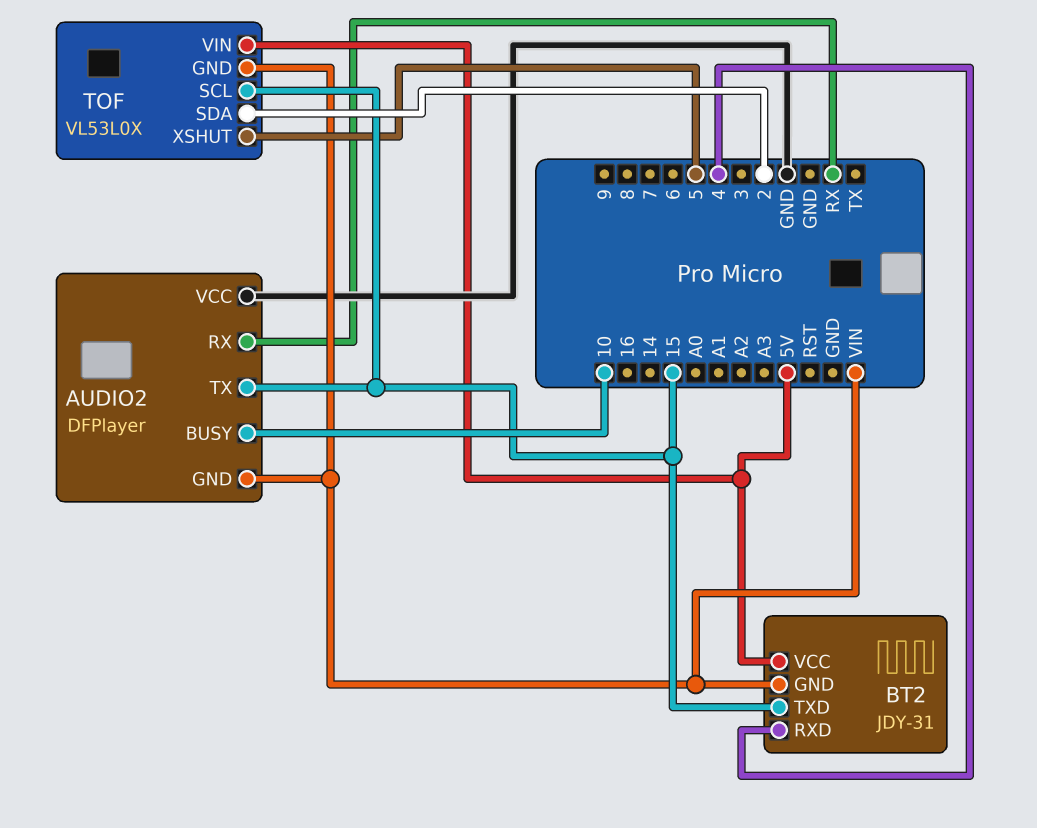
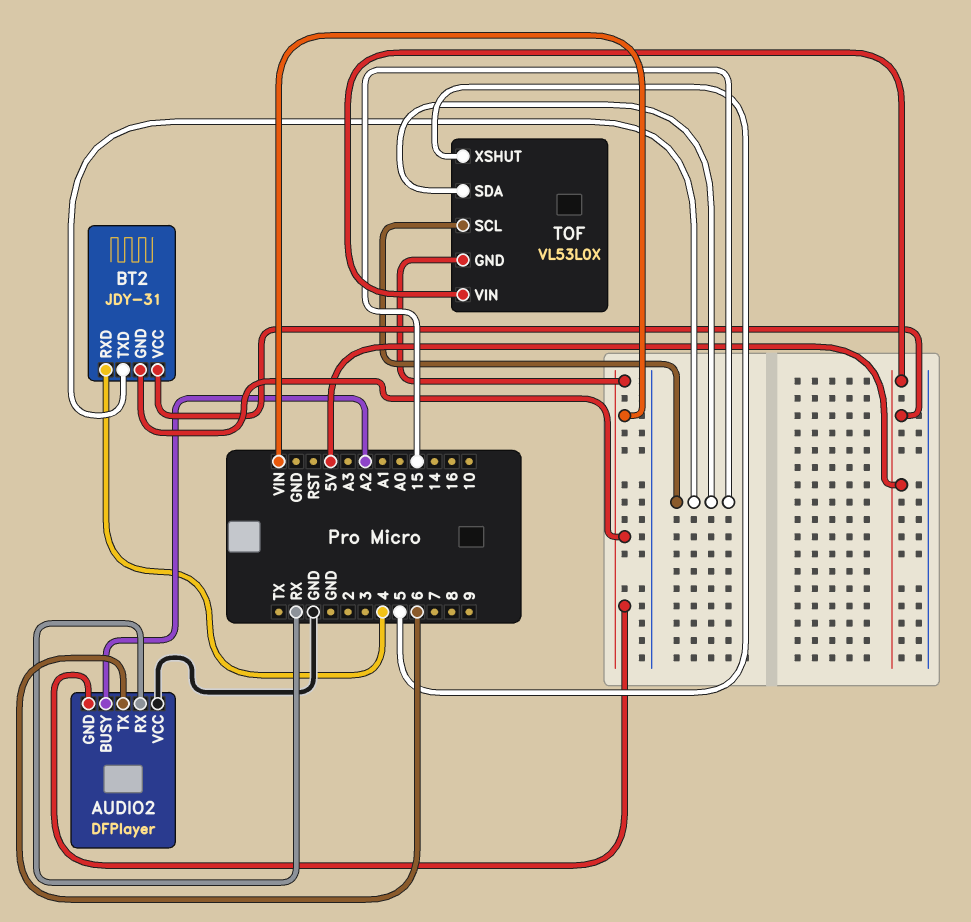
AUDIO2 pin BUSY: 10 -> A2
AUDIO2 pin TX: 15 -> 6
TOF pin SDA: 2 -> 15

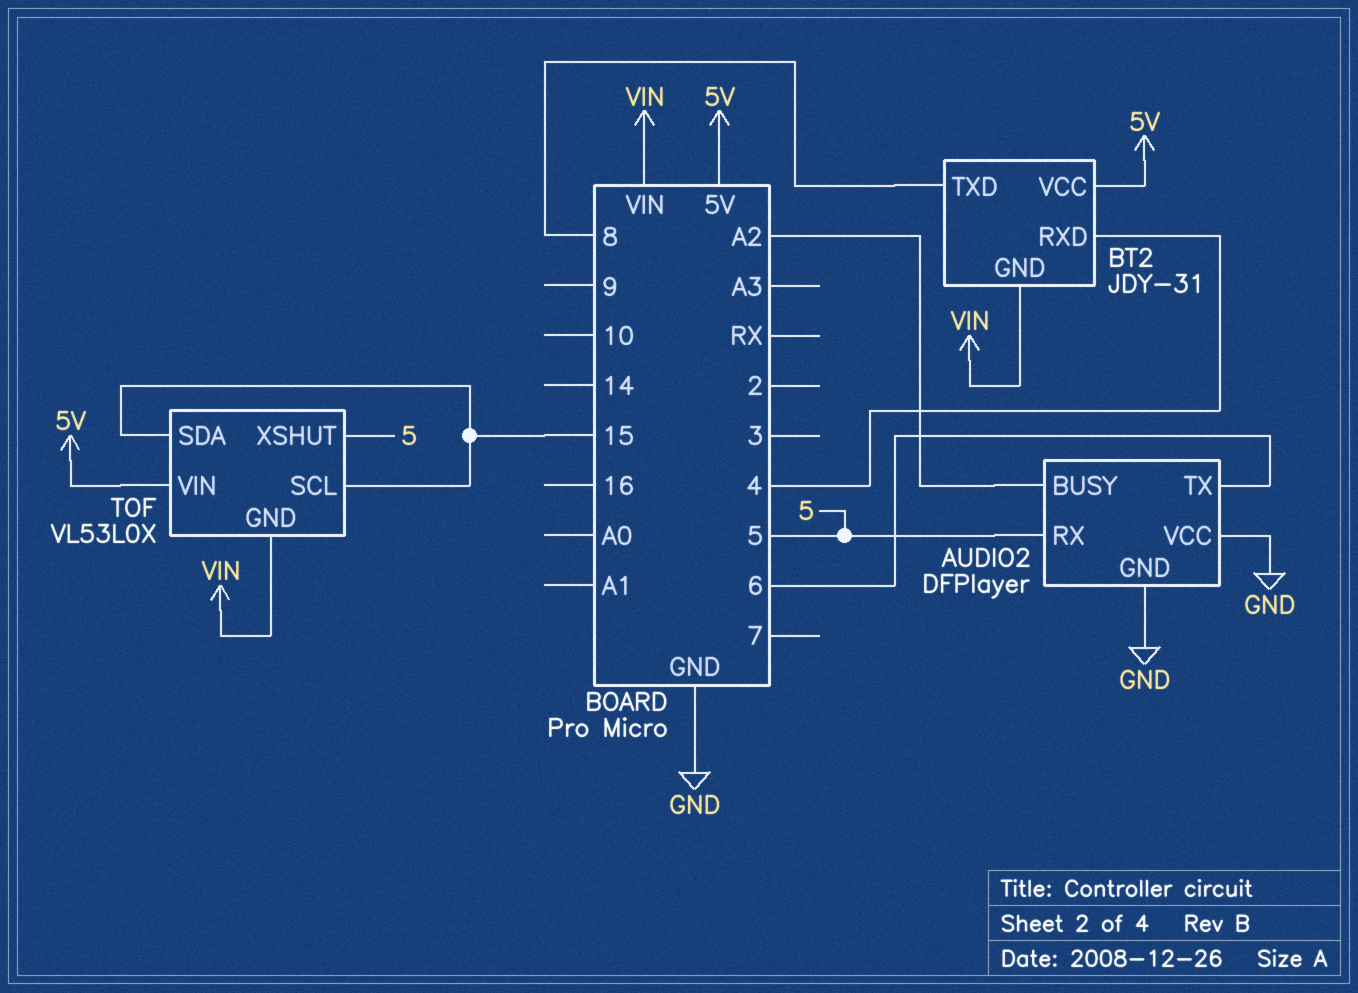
AUDIO2 pin GND: VIN -> GND
AUDIO2 pin RX: RX -> 5
BT2 pin TXD: 15 -> 8

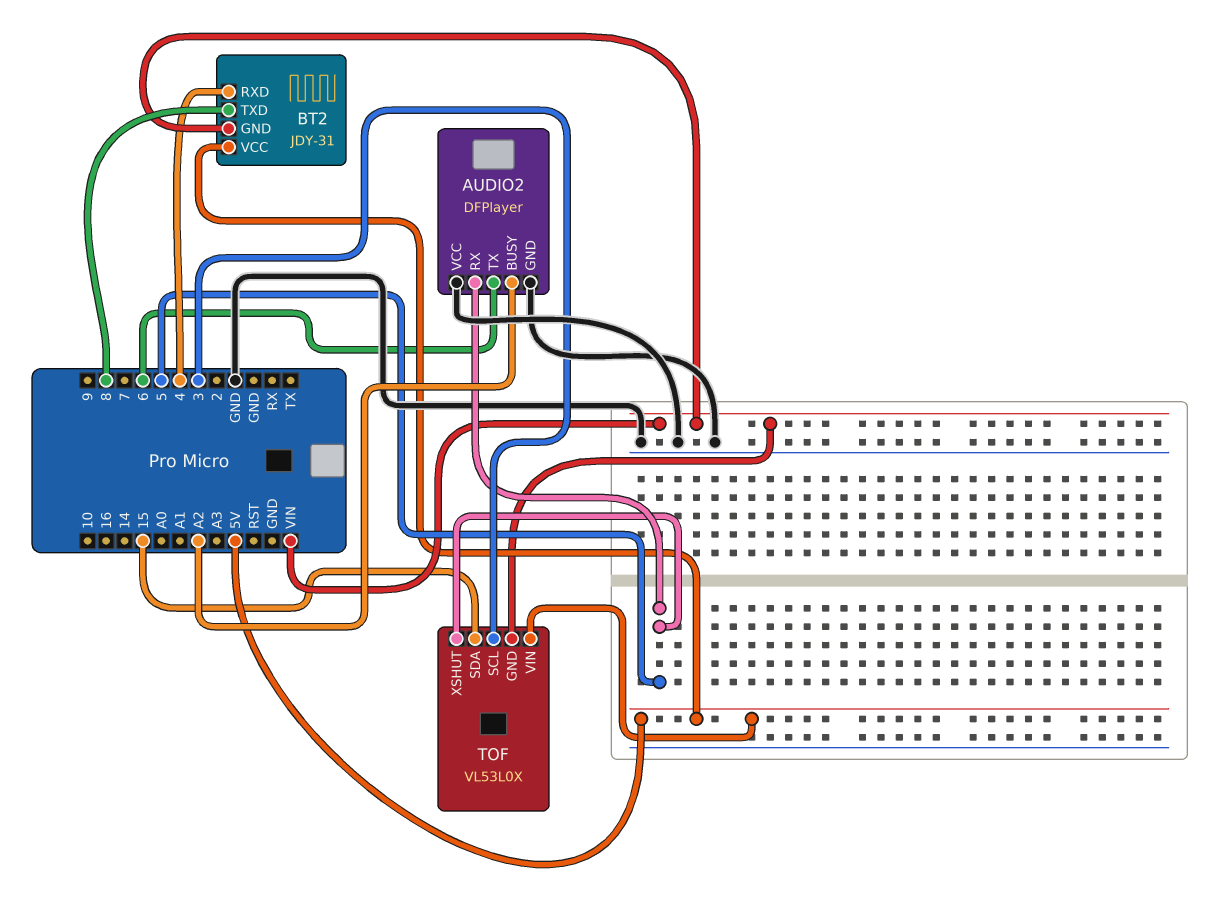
TOF pin SCL: 15 -> 3

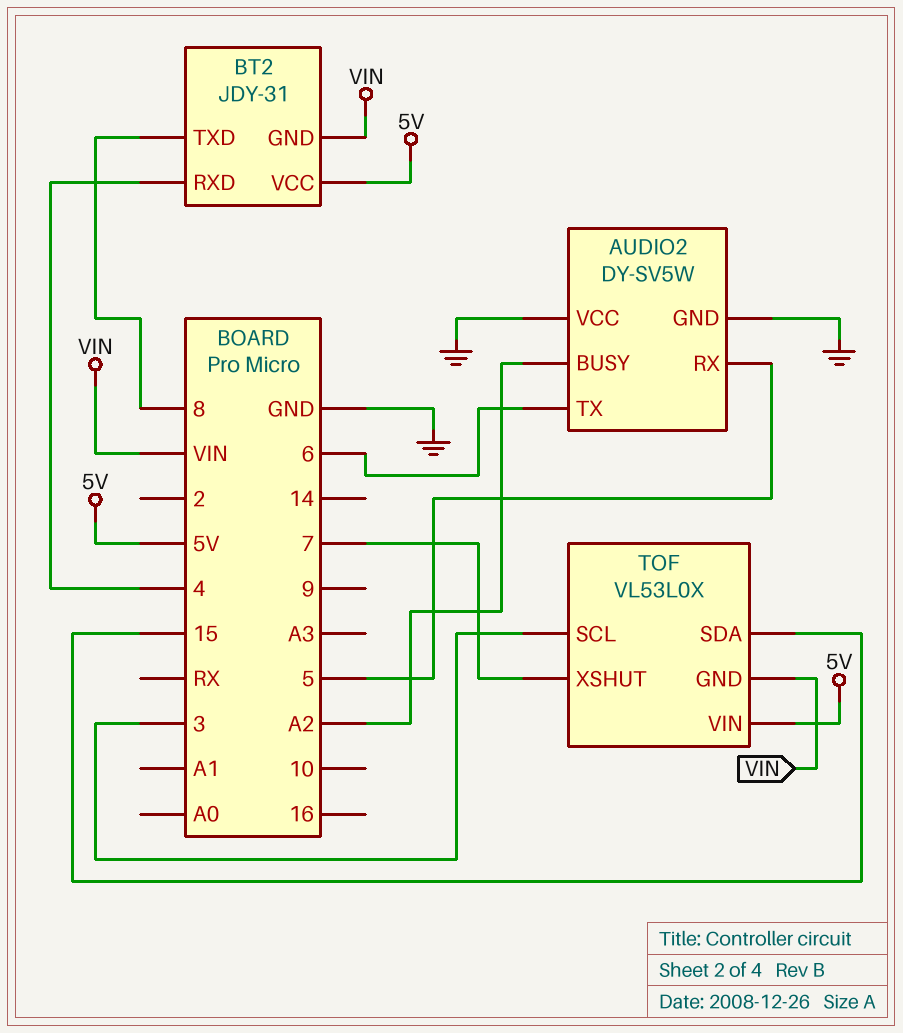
AUDIO2: DFPlayer -> DY-SV5W
TOF pin XSHUT: 5 -> 7

